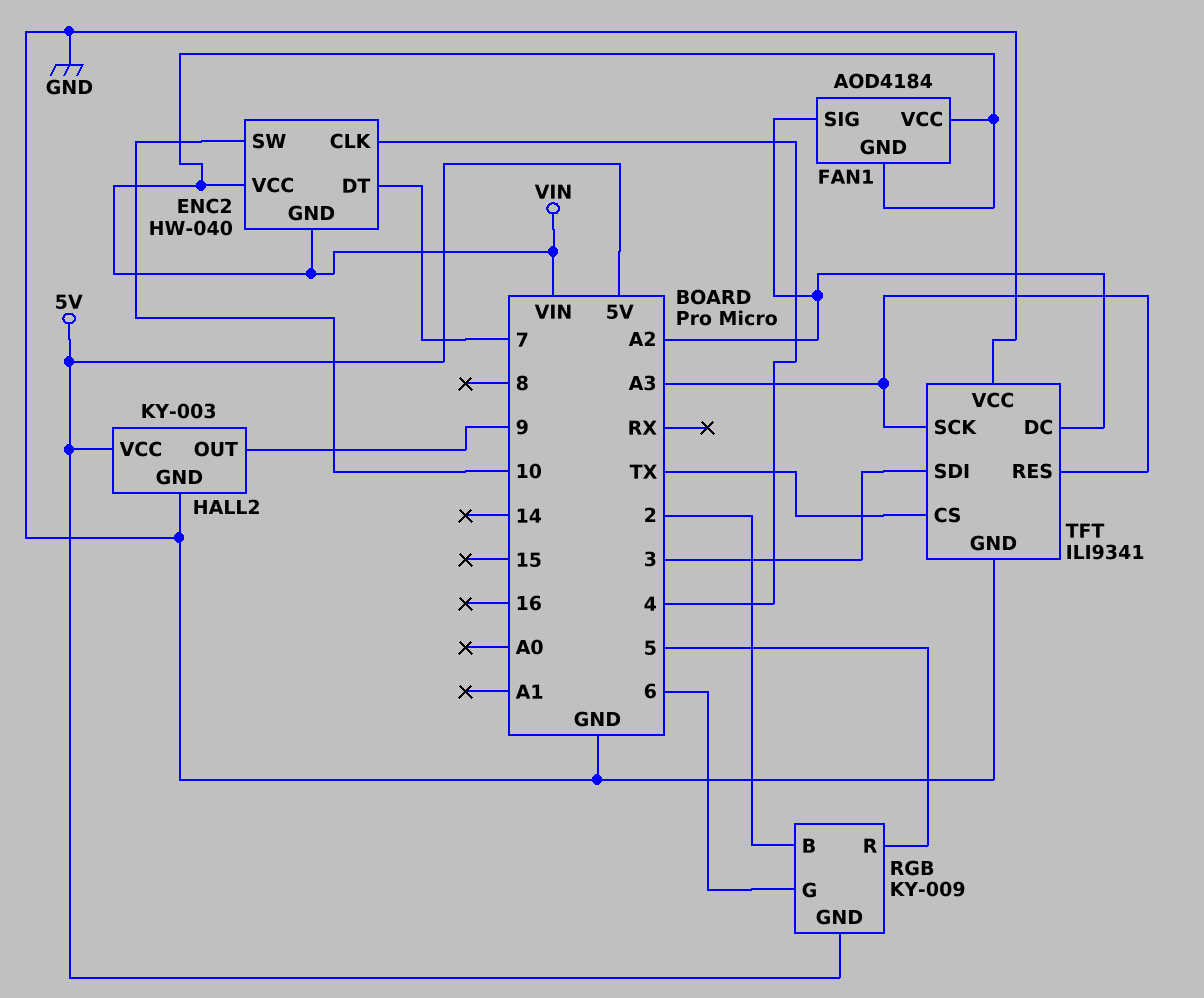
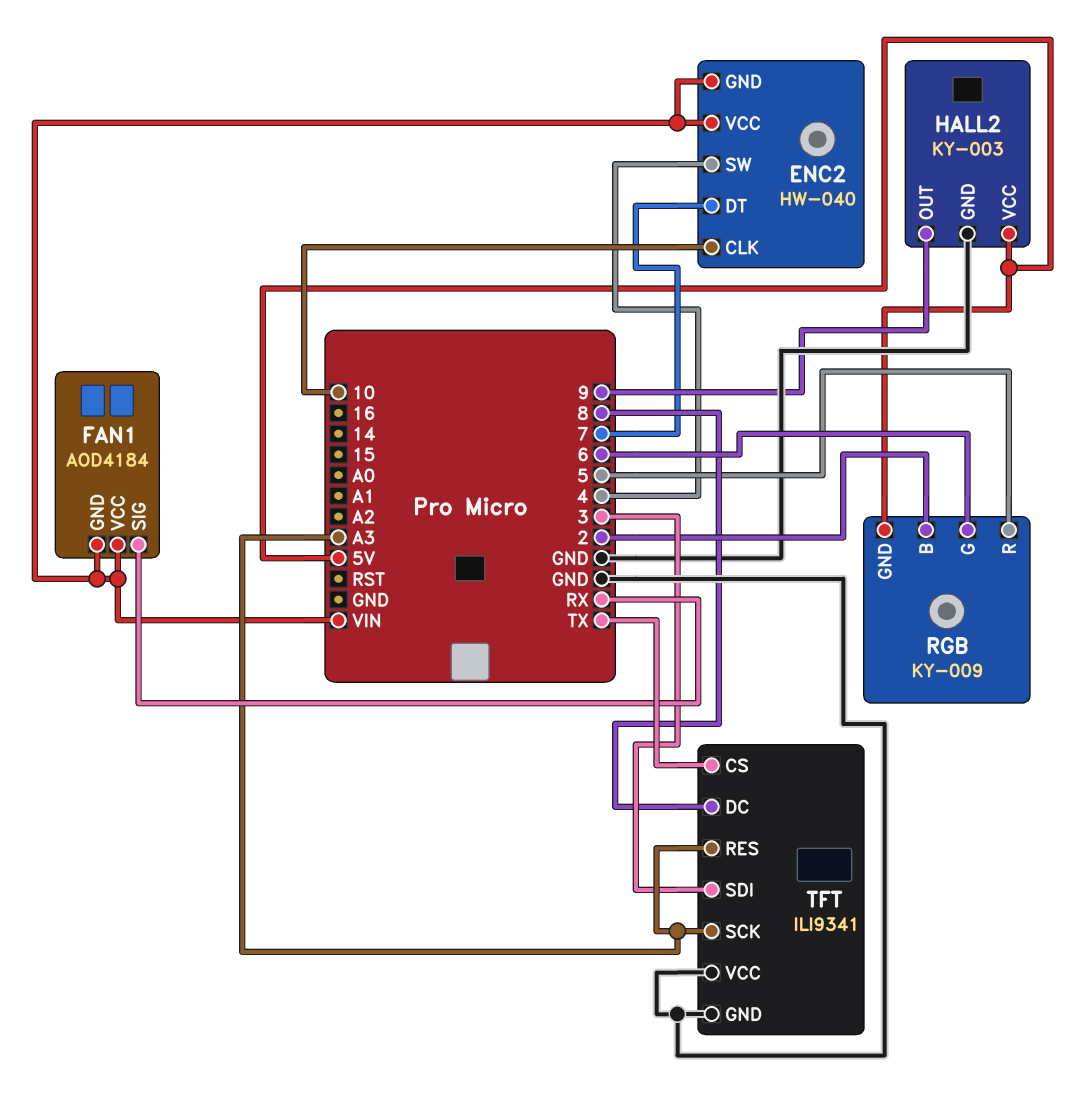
ENC2 pin CLK: 4 -> 10
ENC2 pin SW: 10 -> 4
FAN1 pin SIG: A2 -> RX
TFT pin DC: A2 -> 8

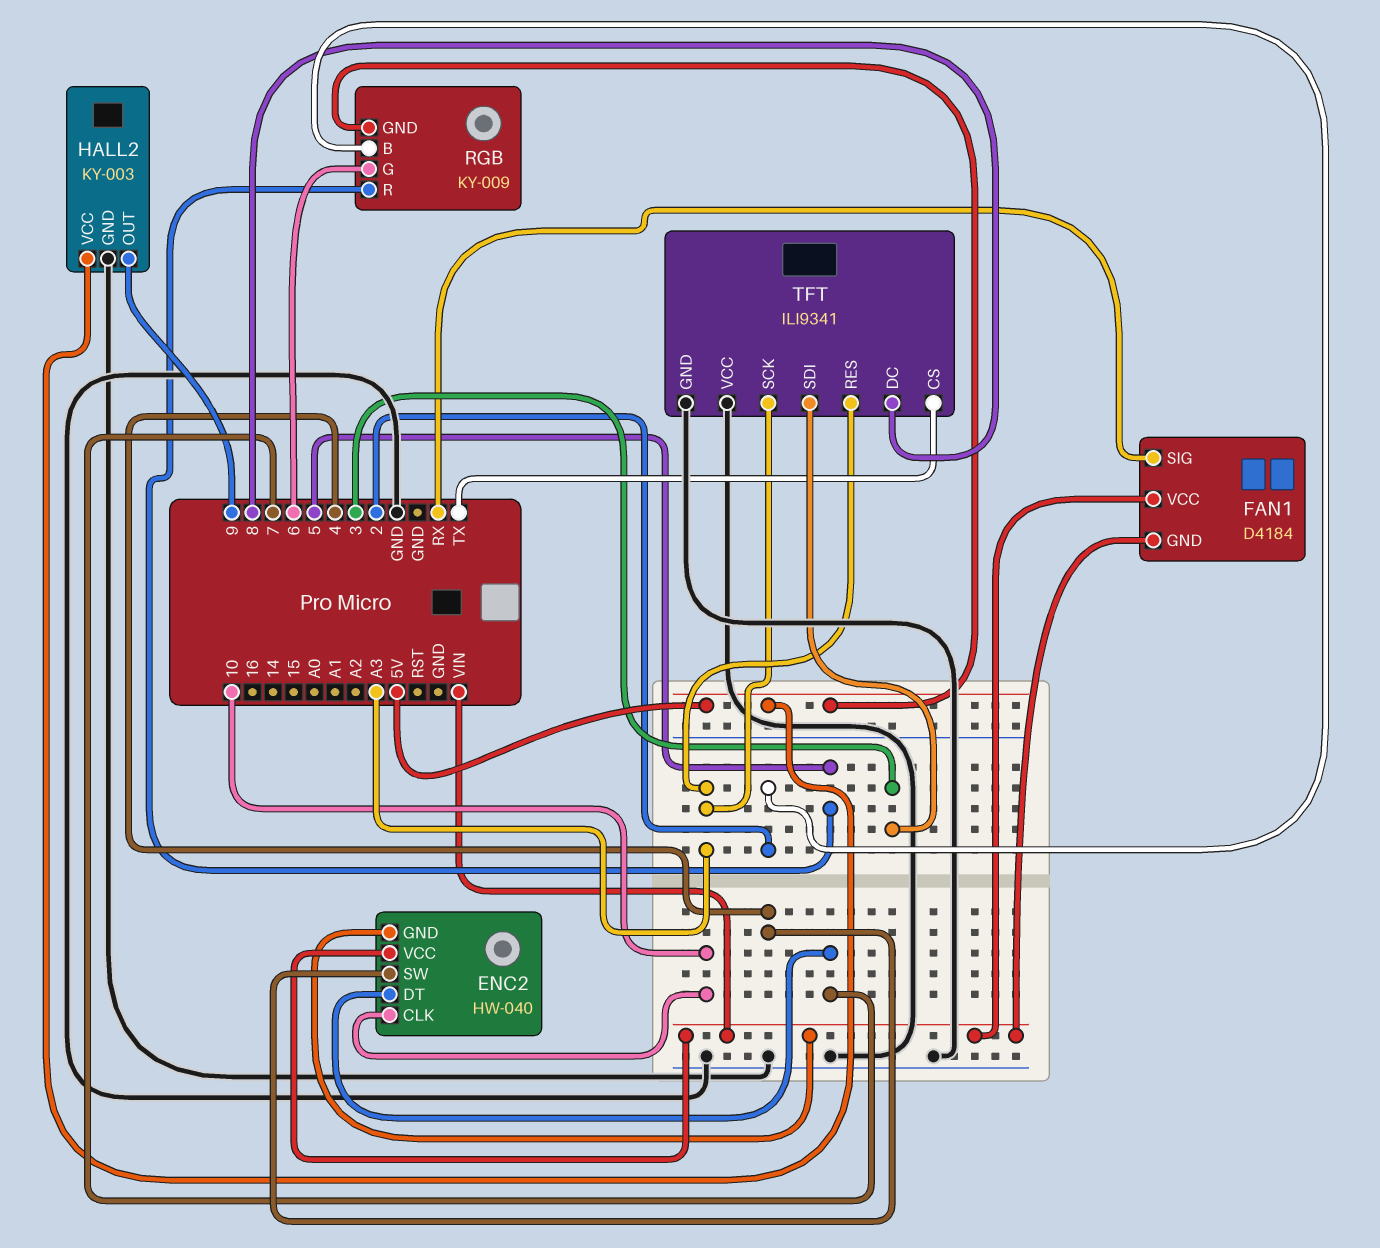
FAN1: AOD4184 -> D4184

